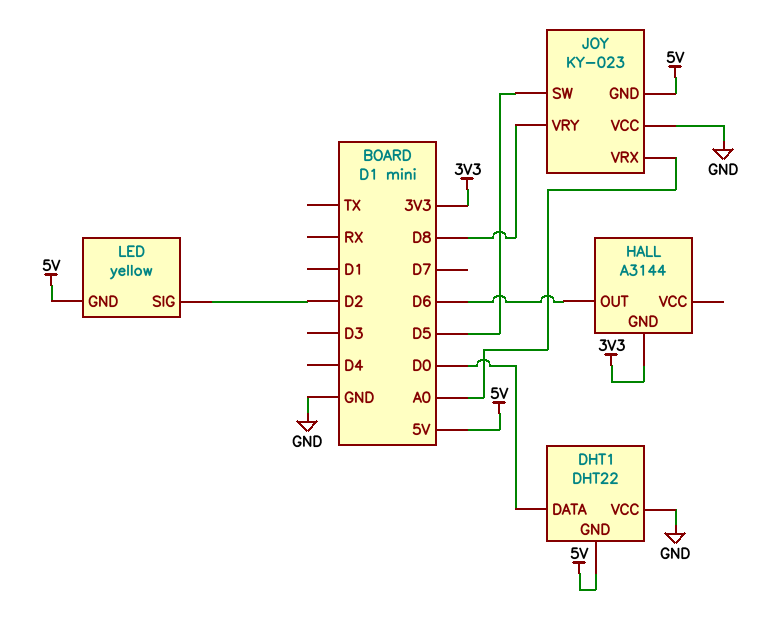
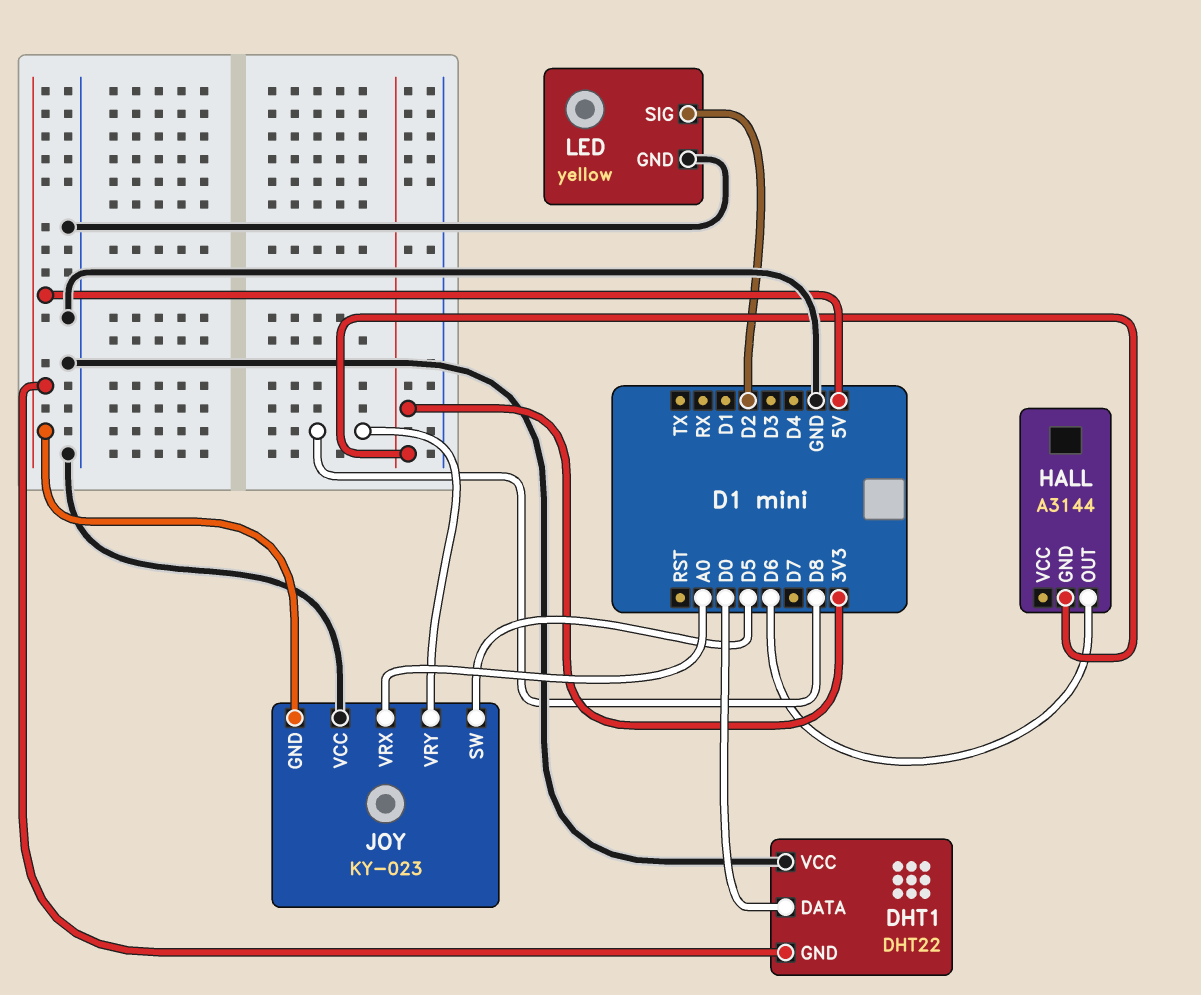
LED pin GND: 5V -> GND

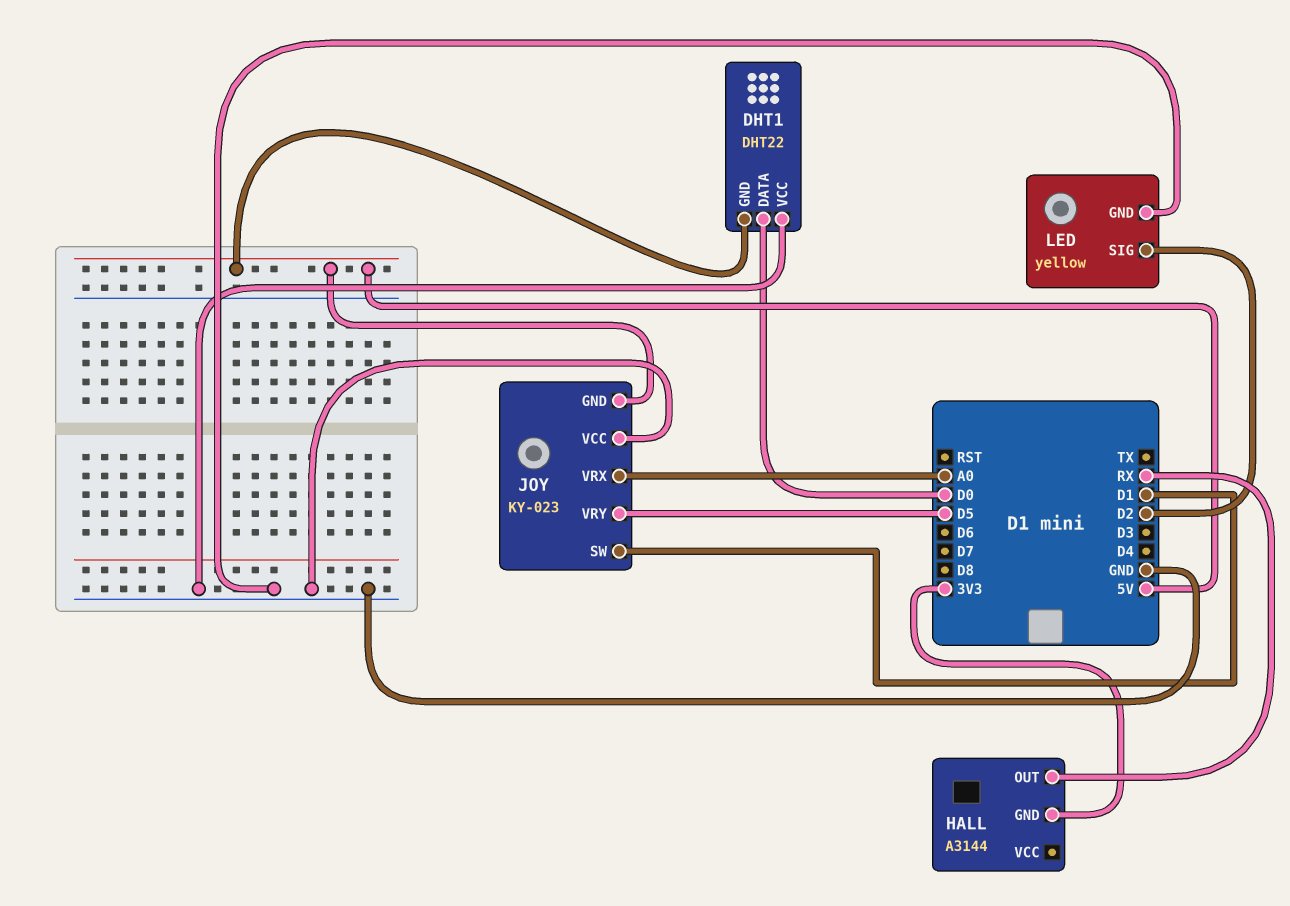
HALL pin OUT: D6 -> RX
JOY pin SW: D5 -> D1
JOY pin VRY: D8 -> D5

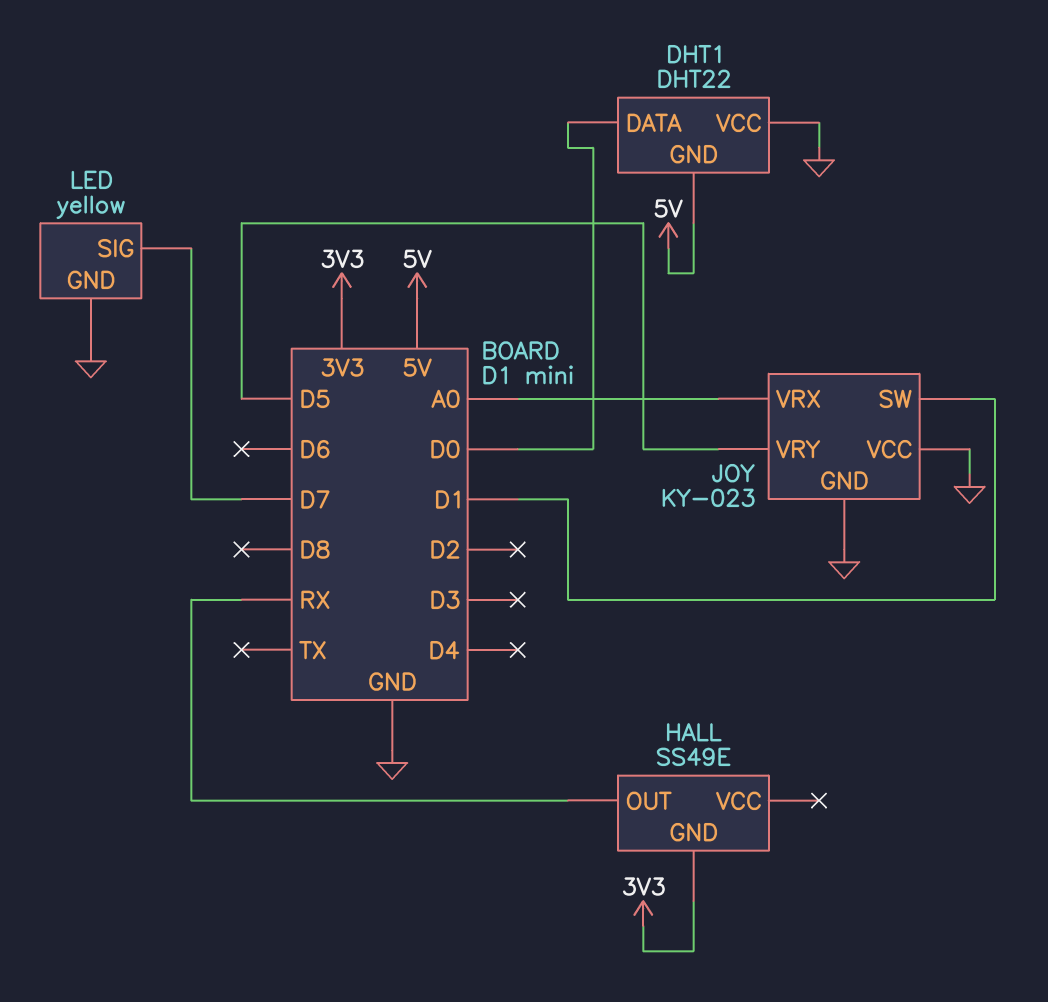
HALL: A3144 -> SS49E
JOY pin GND: 5V -> GND
LED pin SIG: D2 -> D7

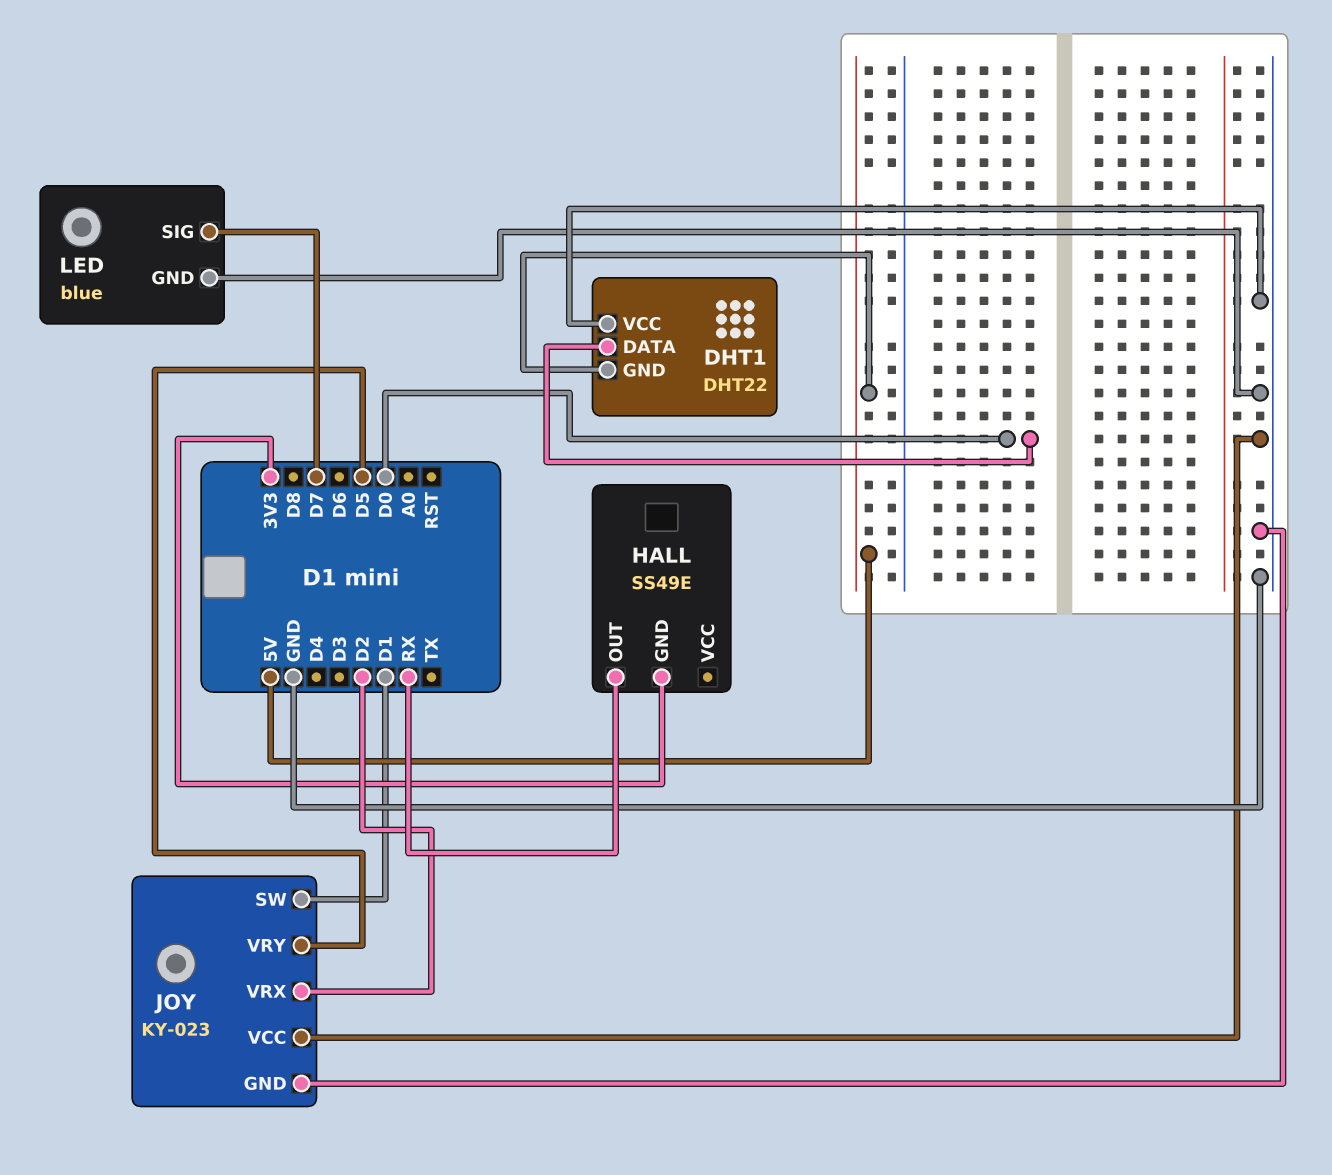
JOY pin VRX: A0 -> D2
LED: yellow -> blue

